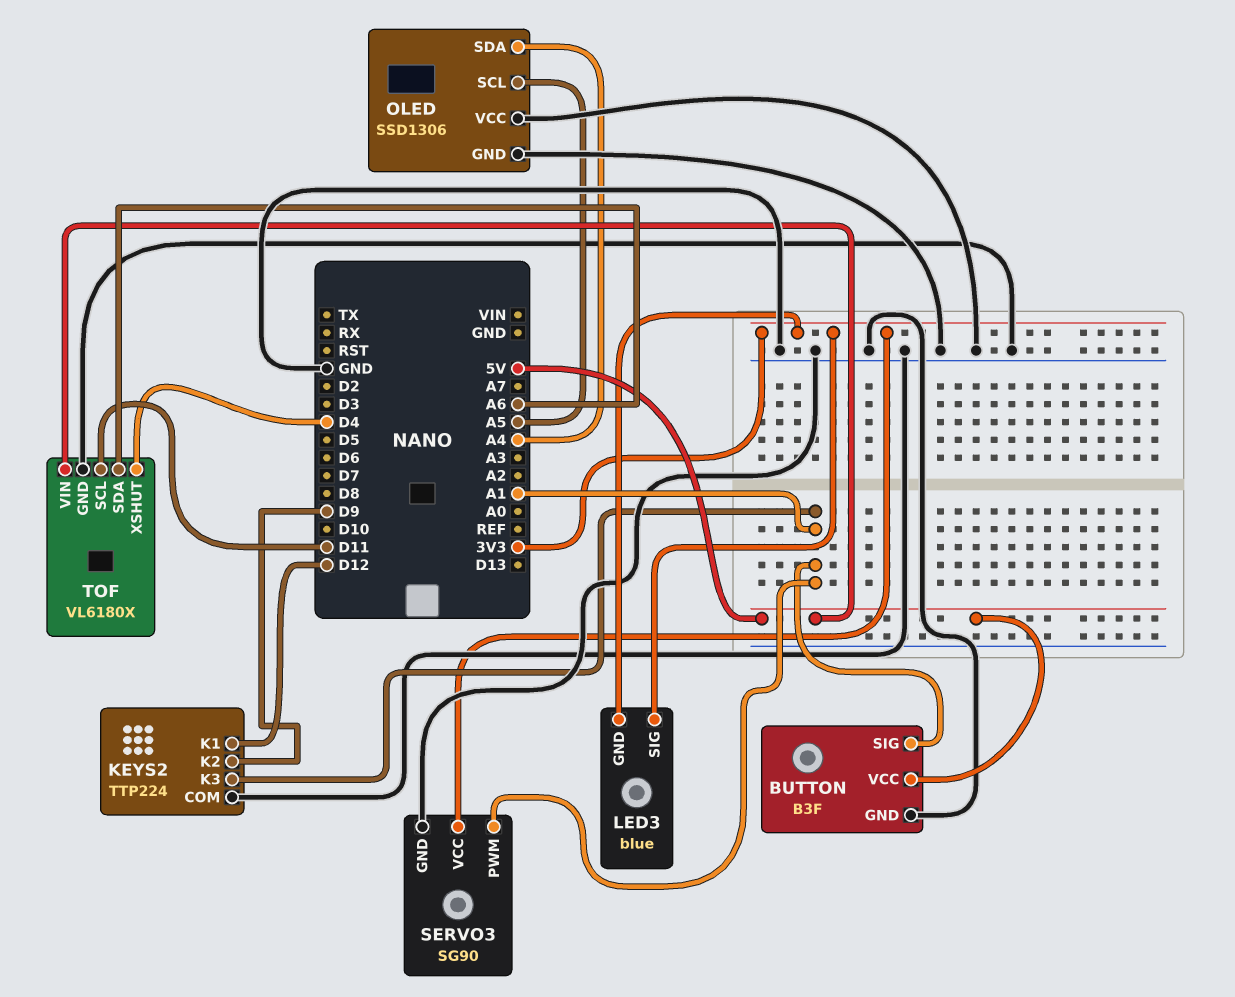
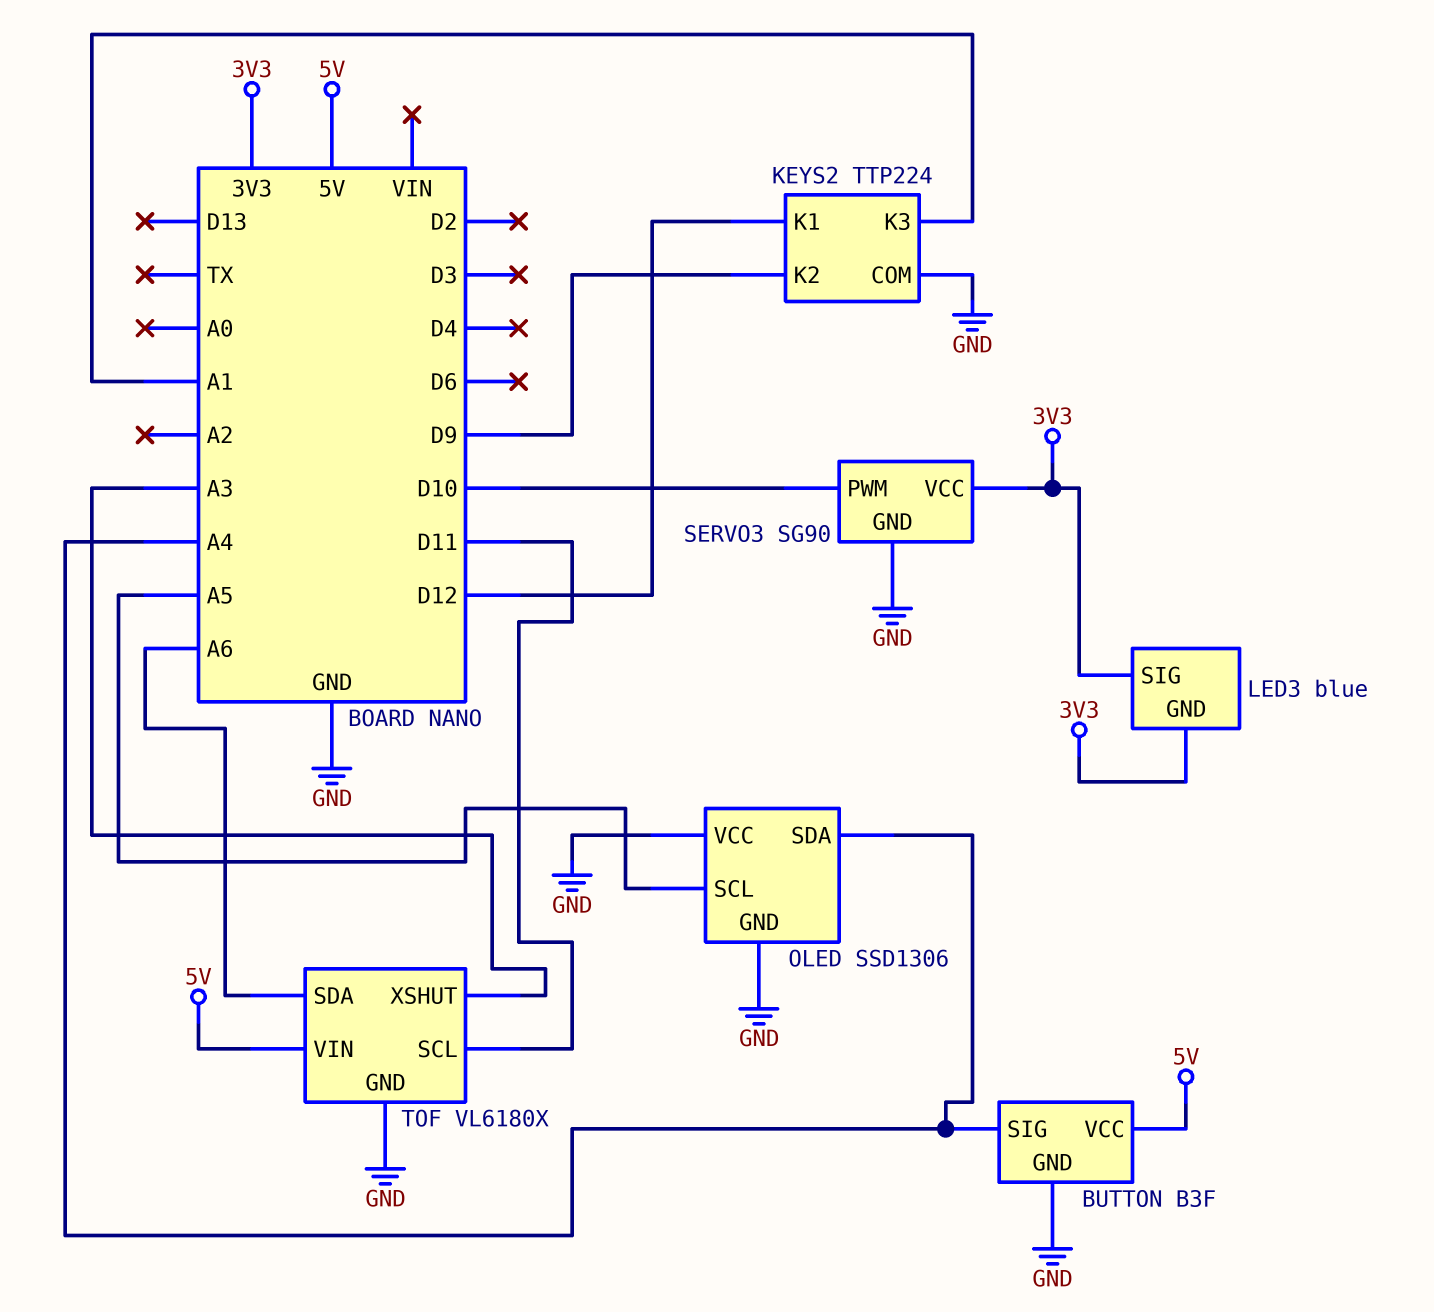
BUTTON pin SIG: A1 -> A4
SERVO3 pin PWM: A1 -> D10
TOF pin XSHUT: D4 -> A3

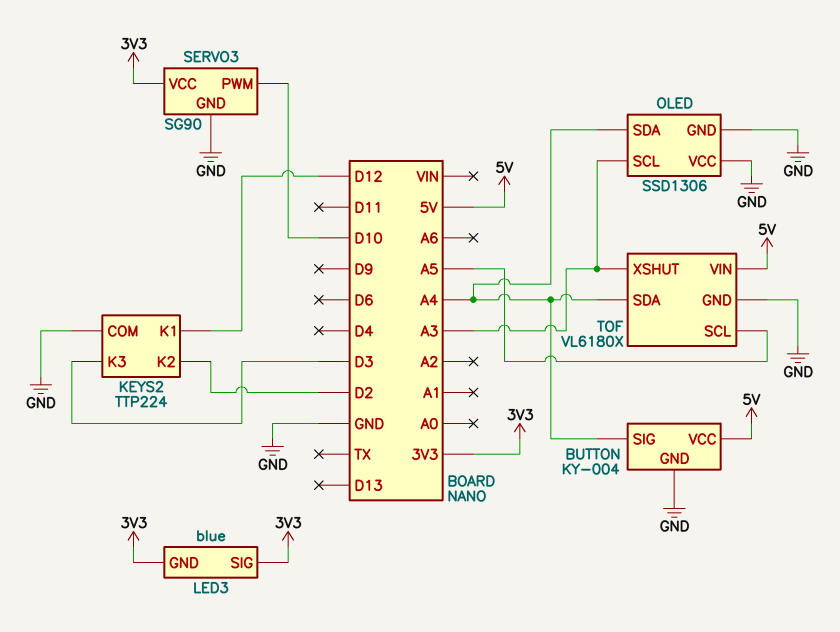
BUTTON: B3F -> KY-004
KEYS2 pin K2: D9 -> D2
KEYS2 pin K3: A1 -> D3
OLED pin SCL: A5 -> A3
TOF pin SCL: D11 -> A5
TOF pin SDA: A6 -> A4

